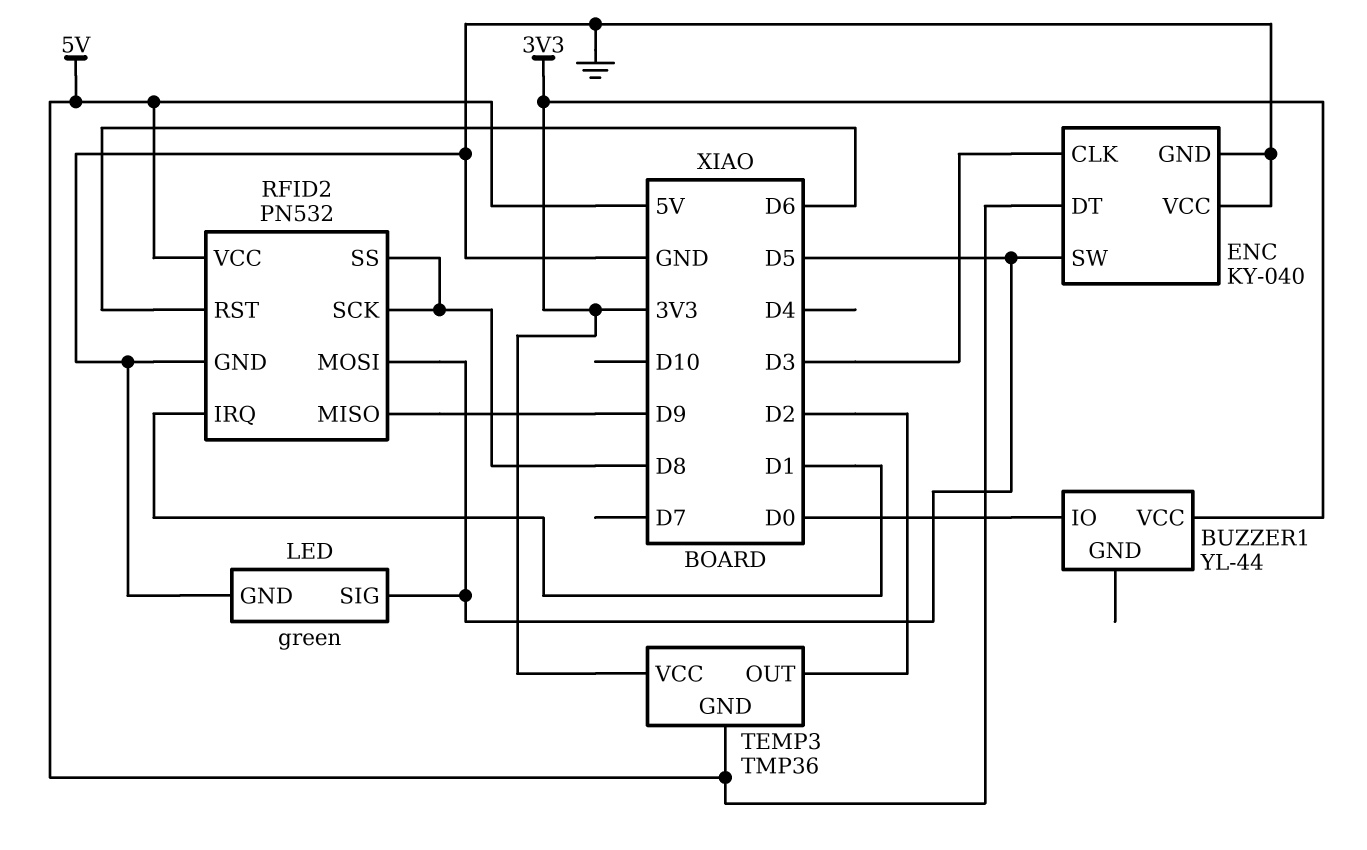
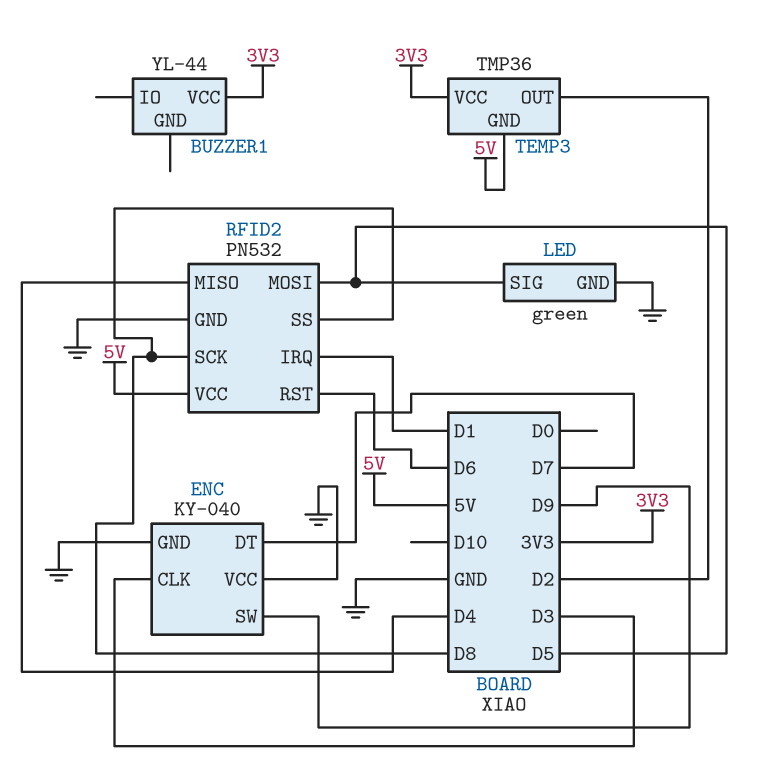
BUZZER1 pin IO: D0 -> none
ENC pin DT: 5V -> D7
ENC pin SW: D5 -> D9
RFID2 pin MISO: D9 -> D4

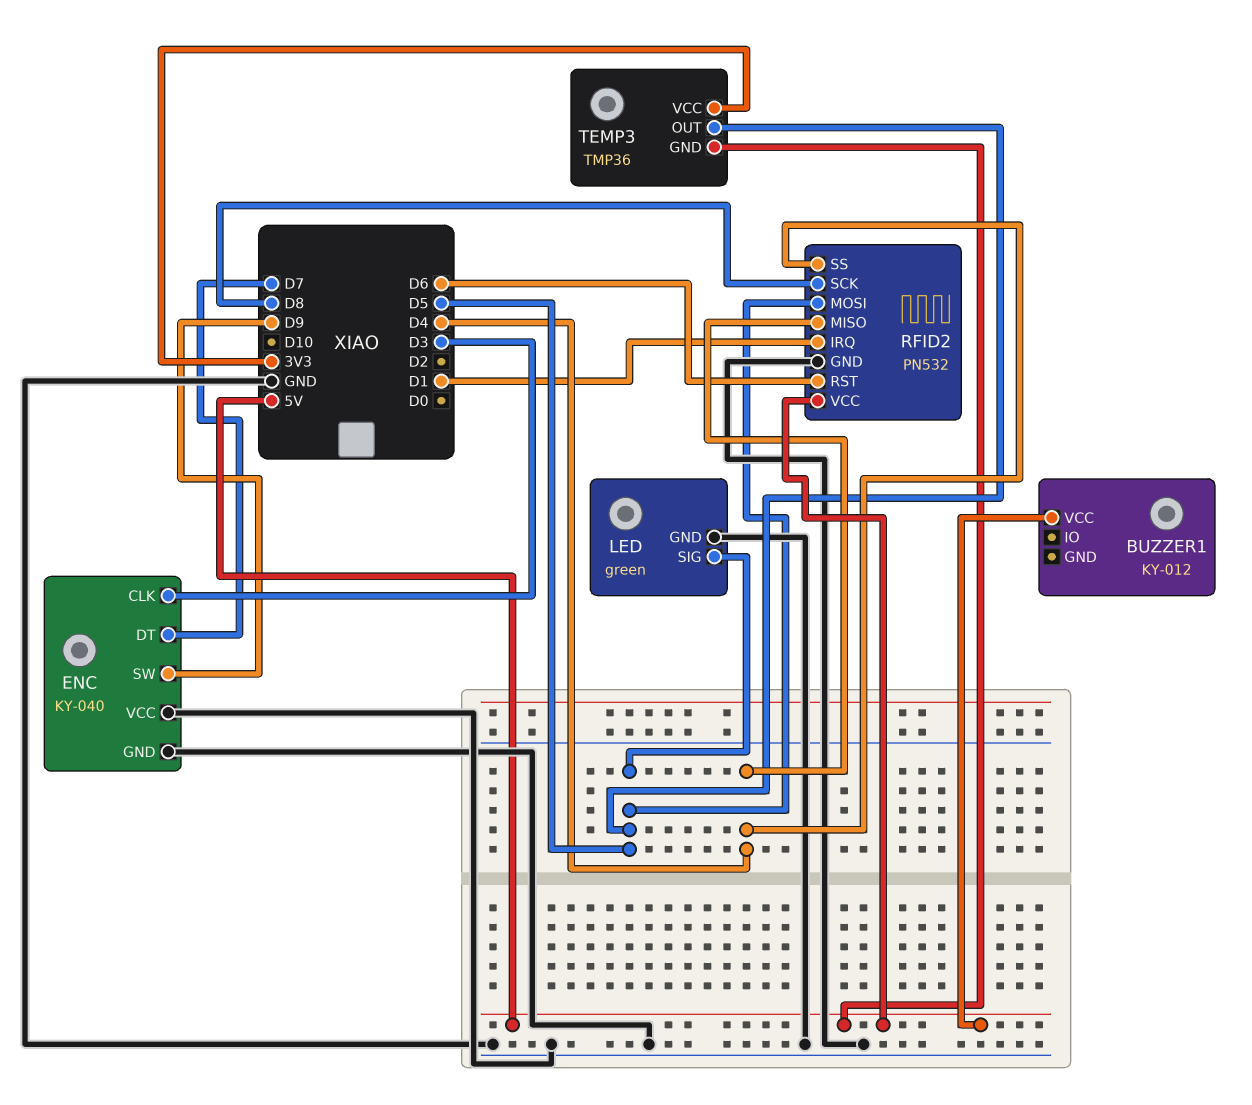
BUZZER1: YL-44 -> KY-012
BUZZER1 pin VCC: 3V3 -> 5V
RFID2 pin SS: D8 -> D4
TEMP3 pin OUT: D2 -> D5

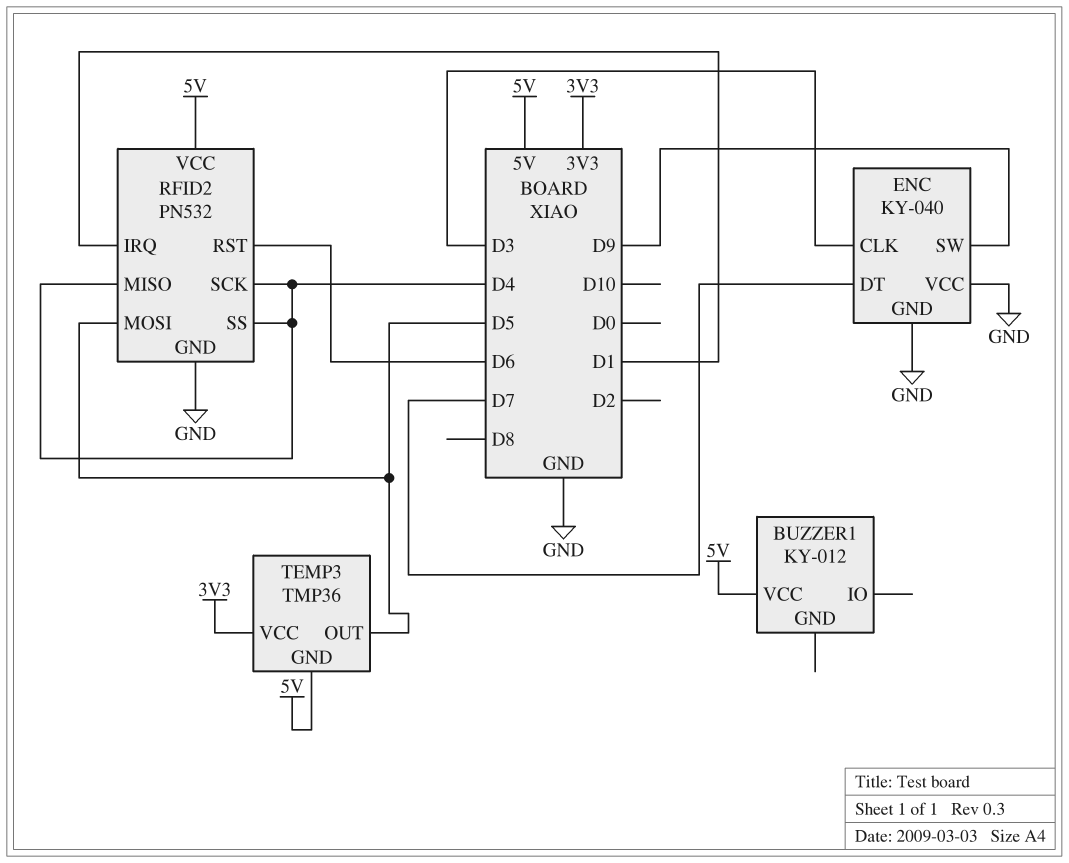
LED: green -> none
LED pin GND: GND -> none
LED pin SIG: D5 -> none
RFID2 pin SCK: D8 -> D4

